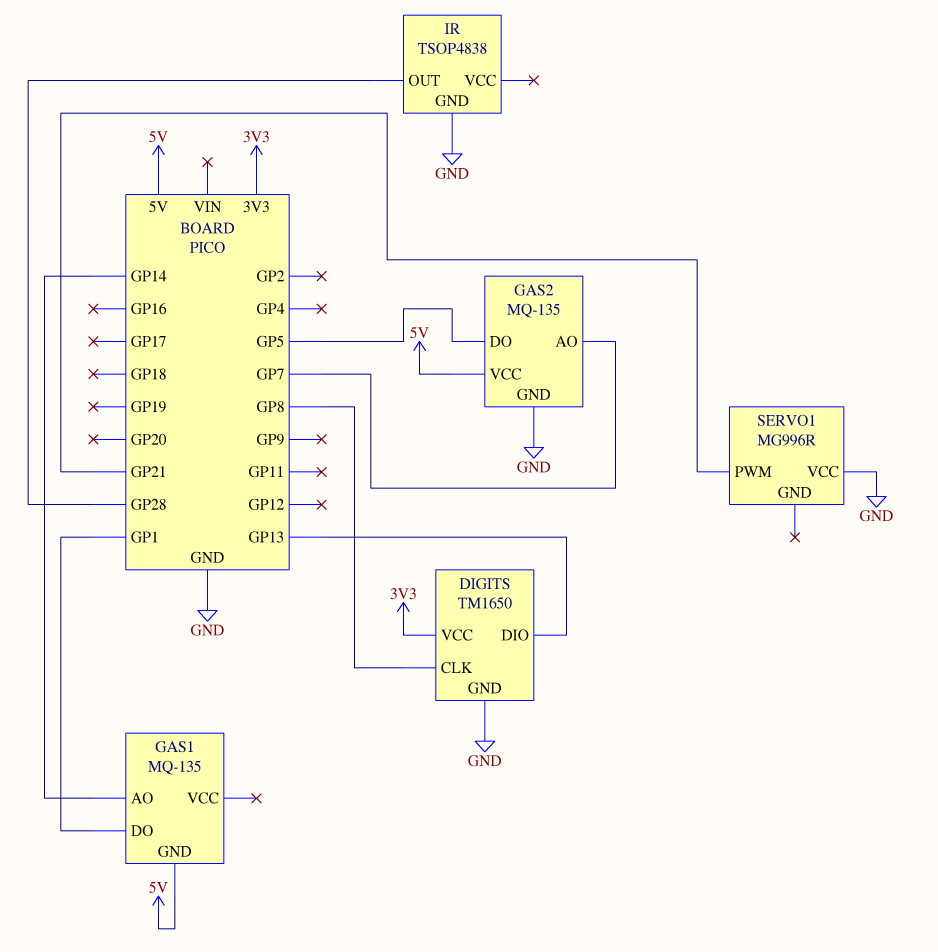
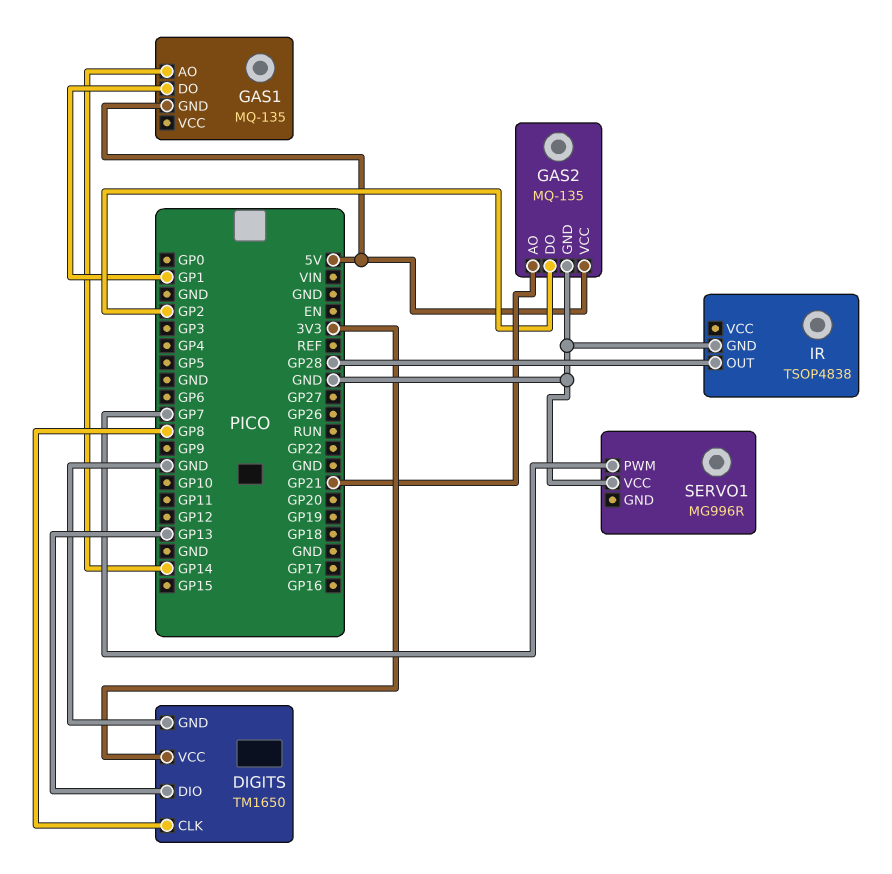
GAS2 pin AO: GP7 -> GP21
GAS2 pin DO: GP5 -> GP2
SERVO1 pin PWM: GP21 -> GP7

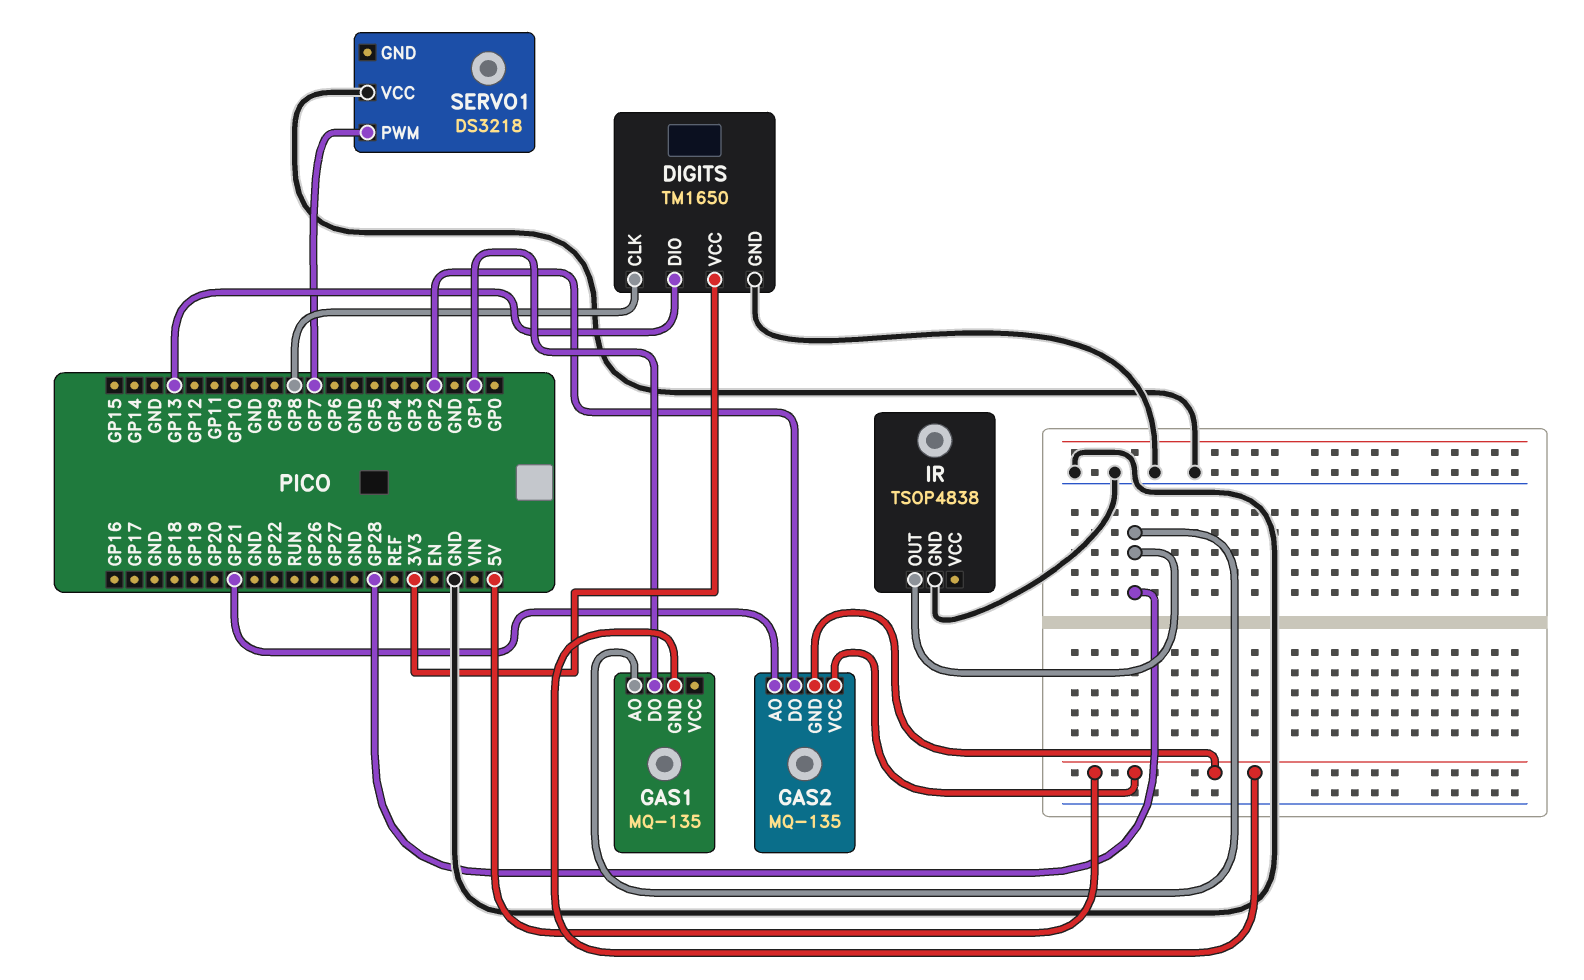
GAS1 pin AO: GP14 -> GP28
GAS2 pin GND: GND -> 5V
SERVO1: MG996R -> DS3218

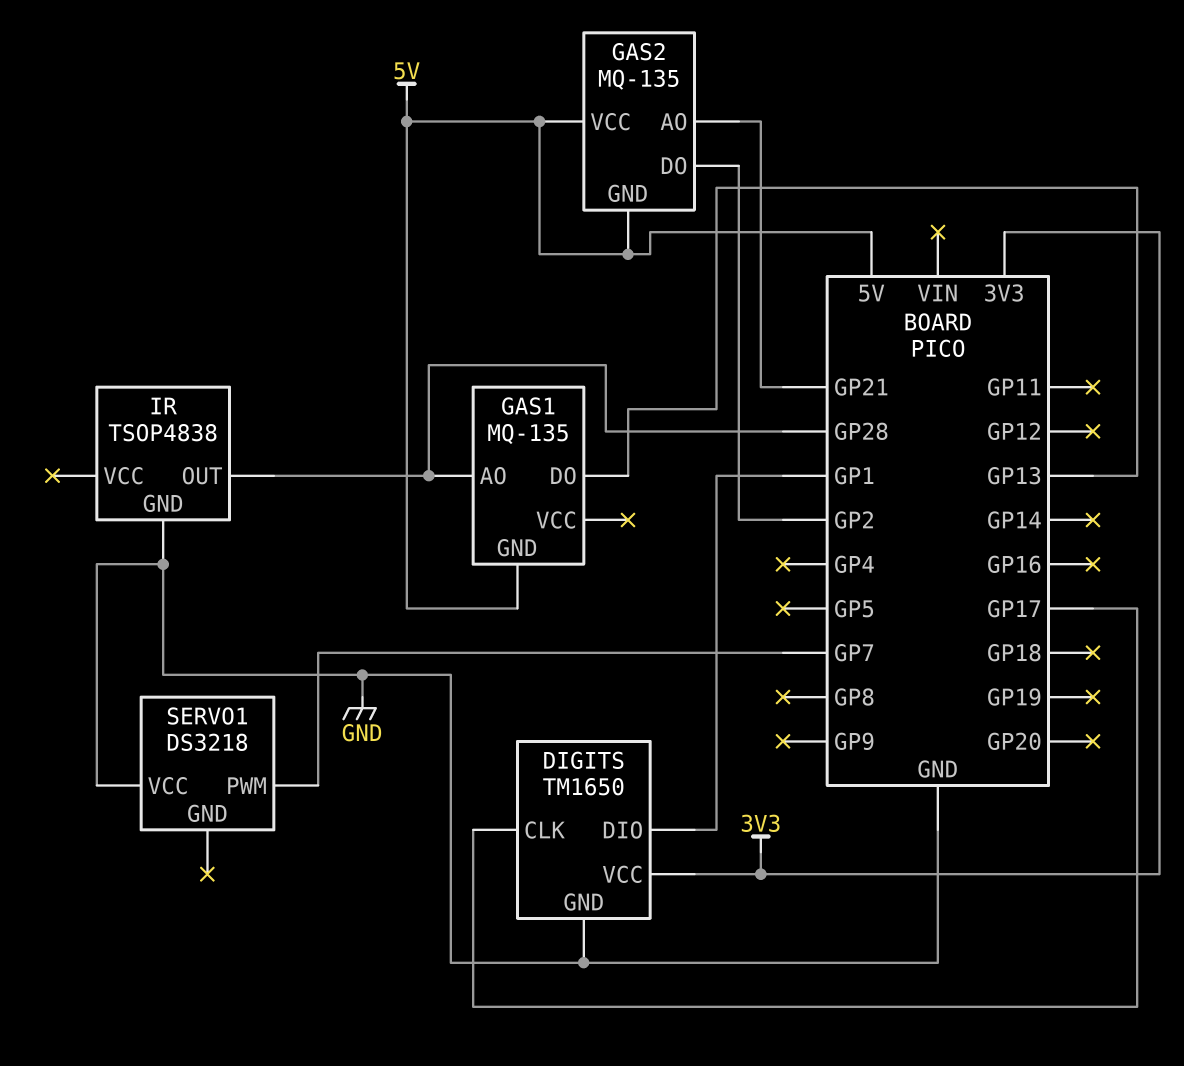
DIGITS pin CLK: GP8 -> GP17
DIGITS pin DIO: GP13 -> GP1
GAS1 pin DO: GP1 -> GP13

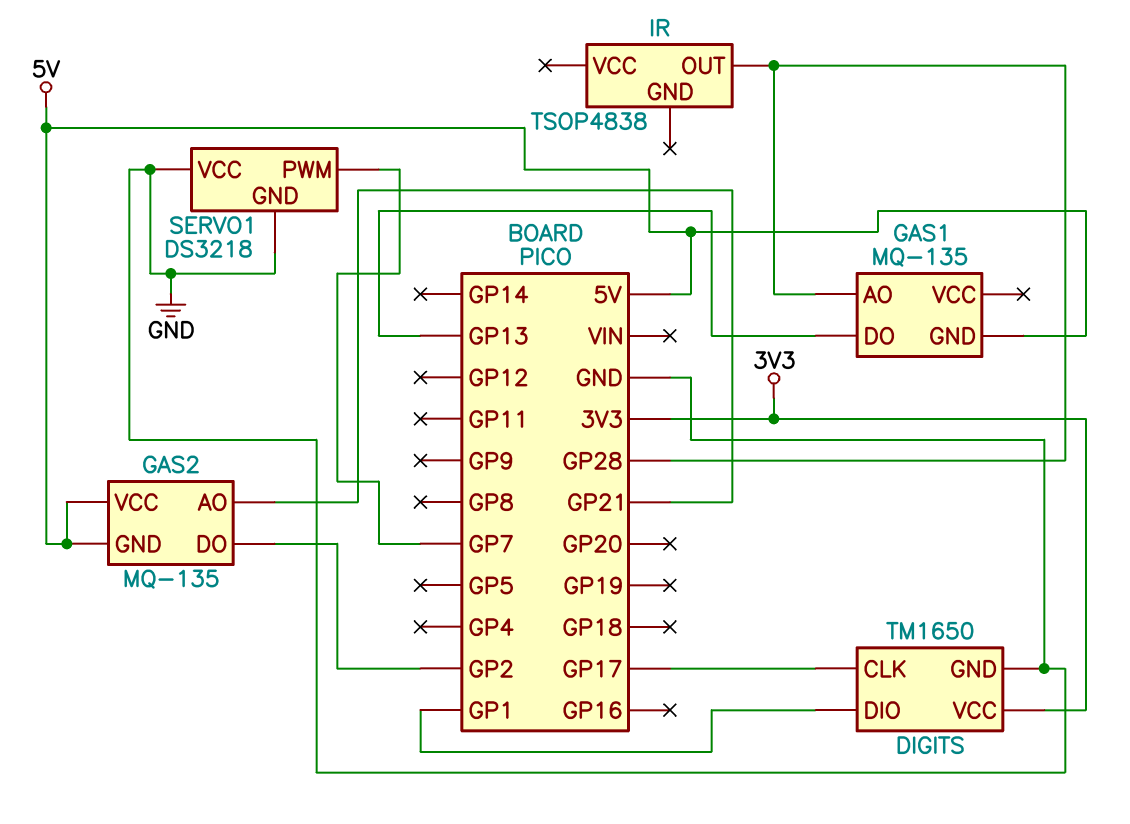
IR pin GND: GND -> none
SERVO1 pin GND: none -> GND

